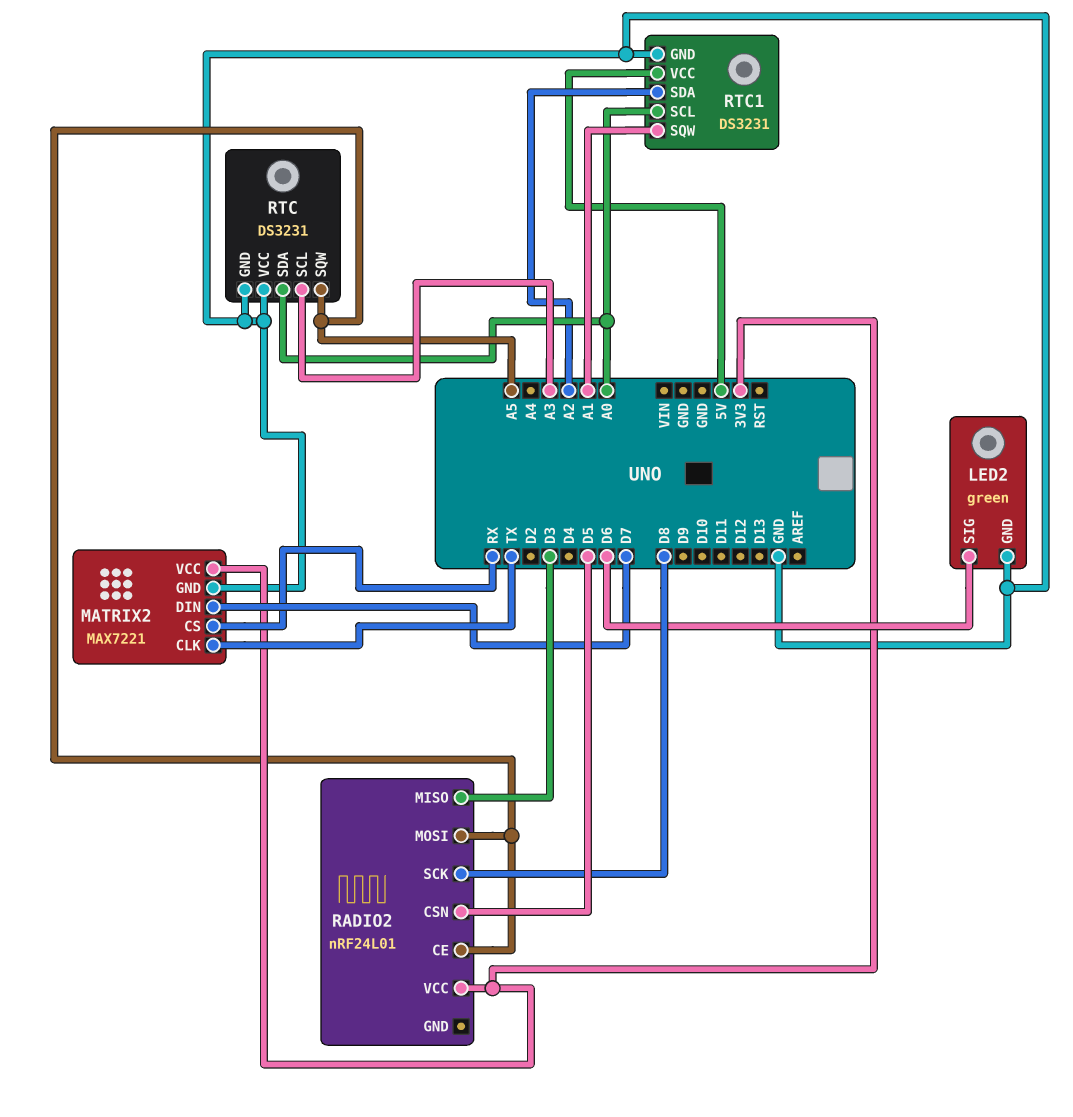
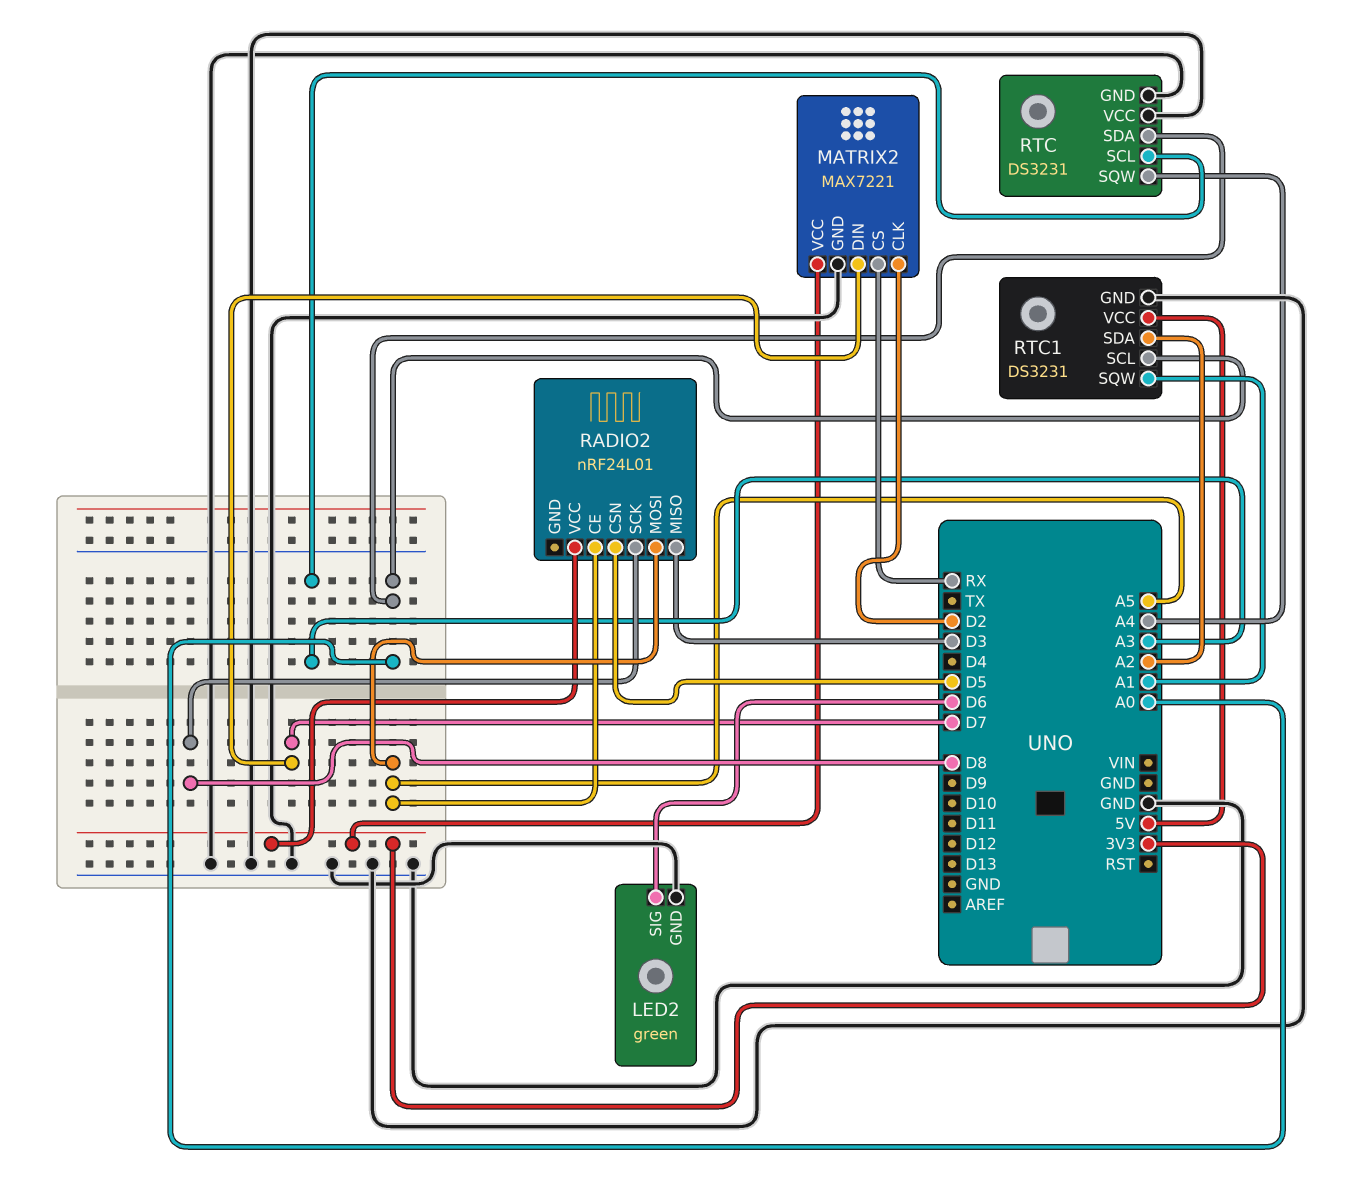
MATRIX2 pin CLK: TX -> D2
RTC pin SQW: A5 -> A4

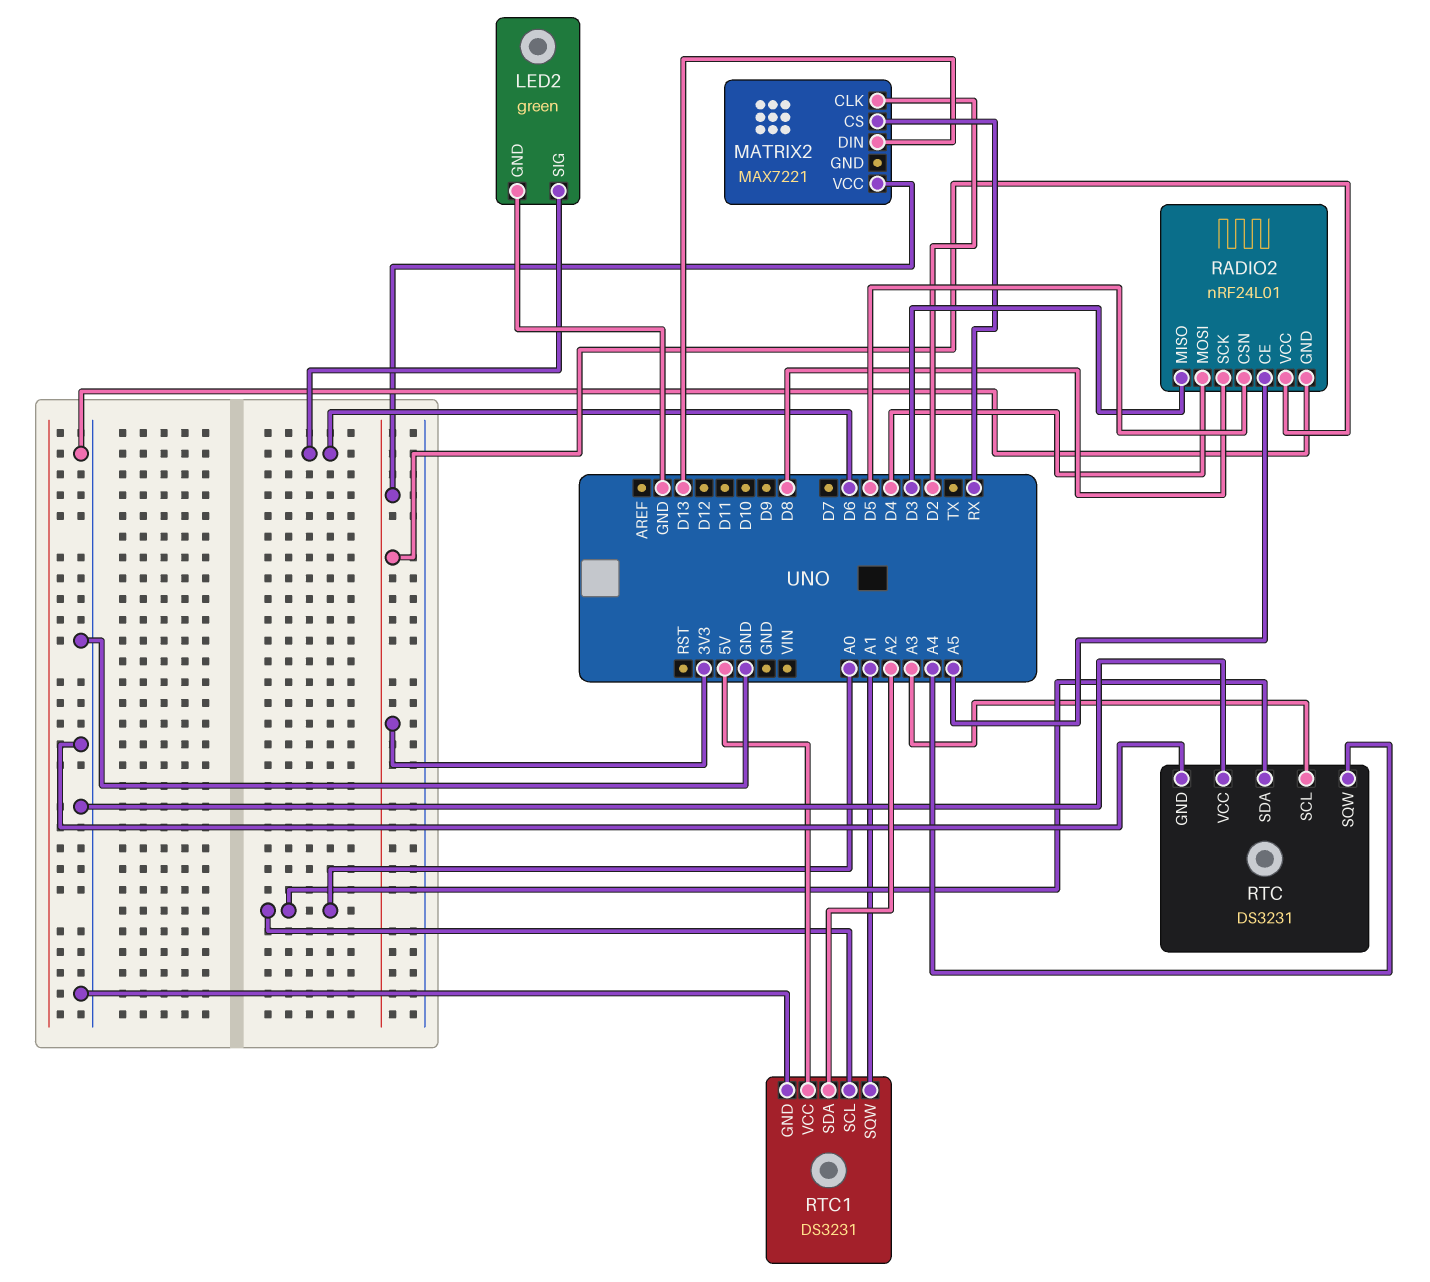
MATRIX2 pin DIN: D7 -> D13
MATRIX2 pin GND: GND -> none
RADIO2 pin GND: none -> GND
RADIO2 pin MOSI: A5 -> D4

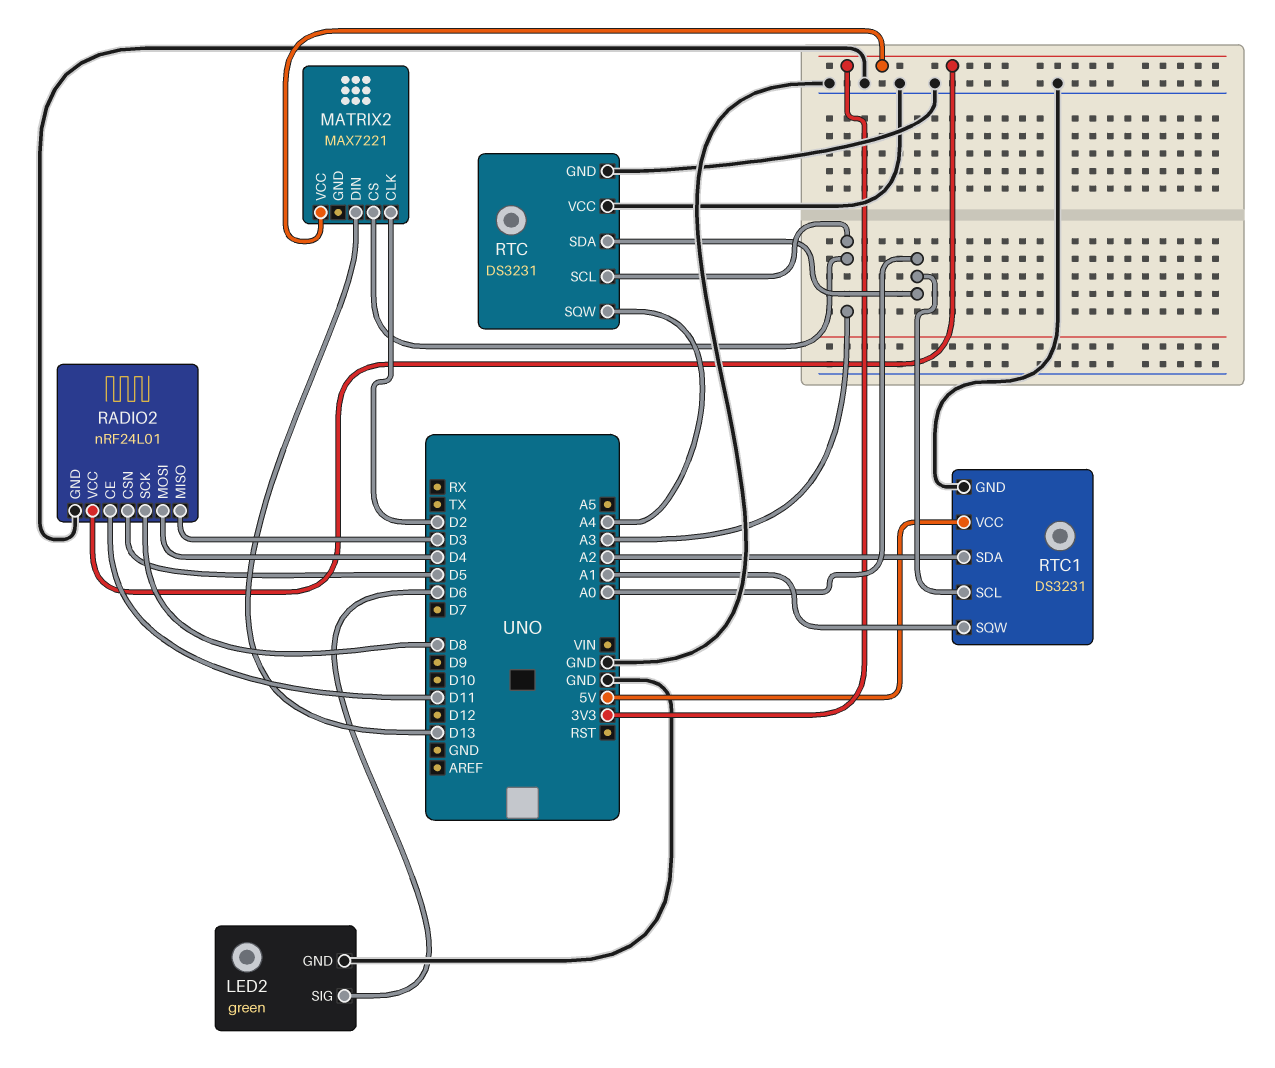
MATRIX2 pin CS: RX -> A3
RADIO2 pin CE: A5 -> D11

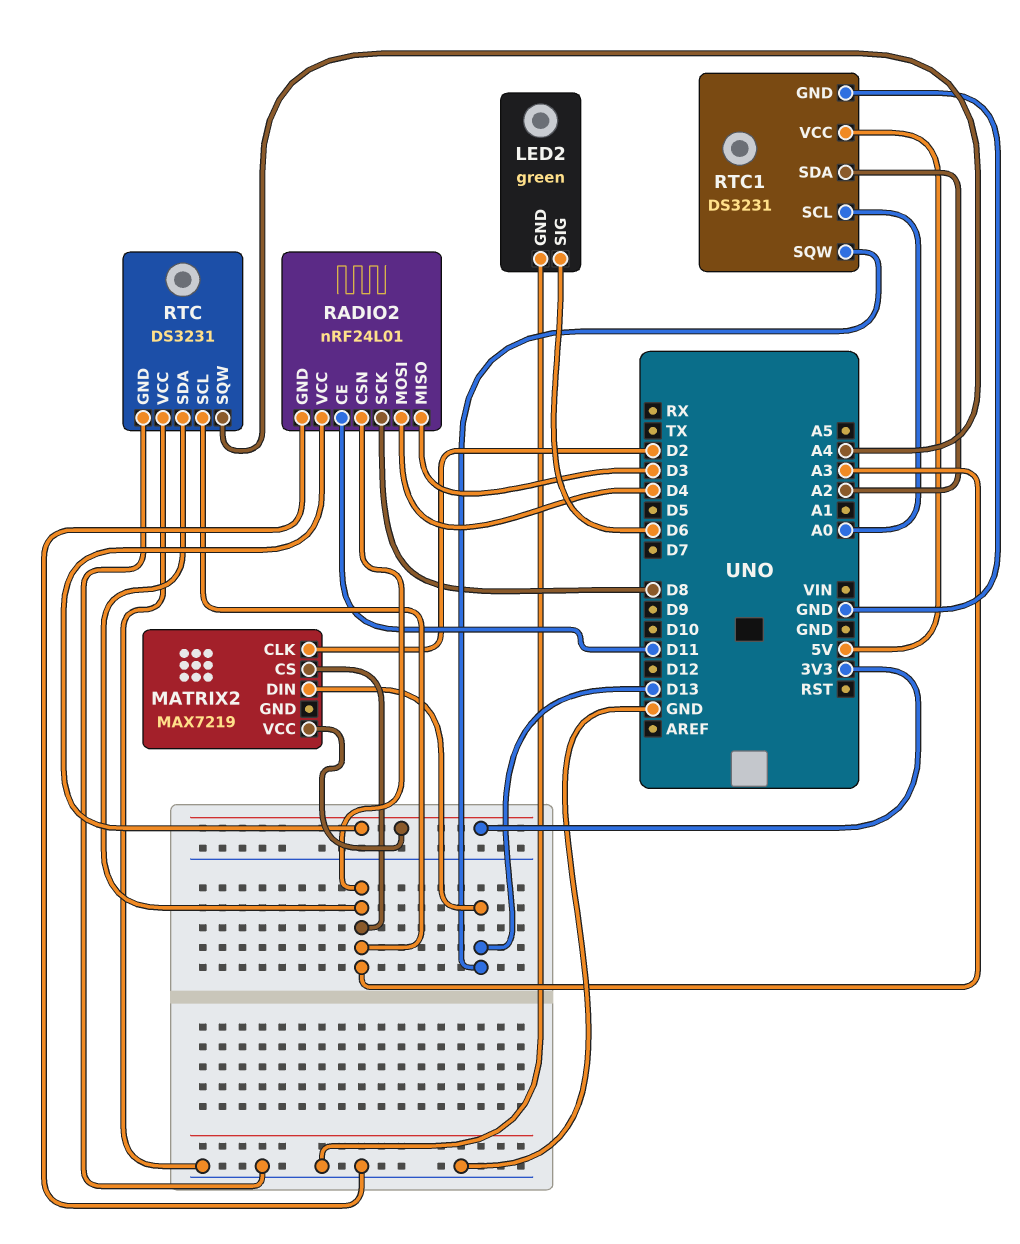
MATRIX2: MAX7221 -> MAX7219
RADIO2 pin CSN: D5 -> A3
RTC pin SDA: A0 -> A3
RTC1 pin SQW: A1 -> D13

